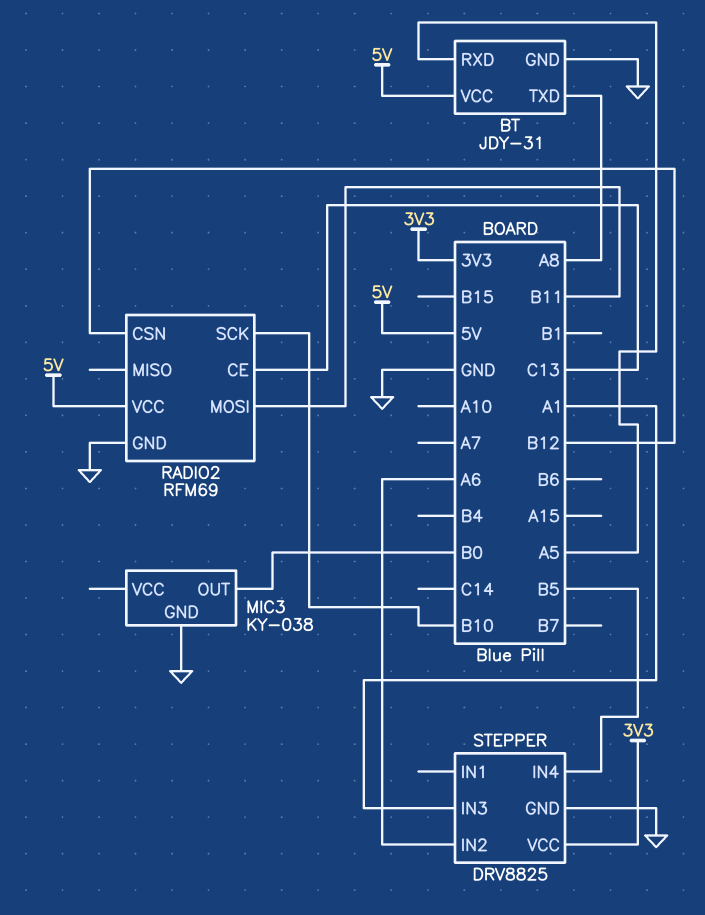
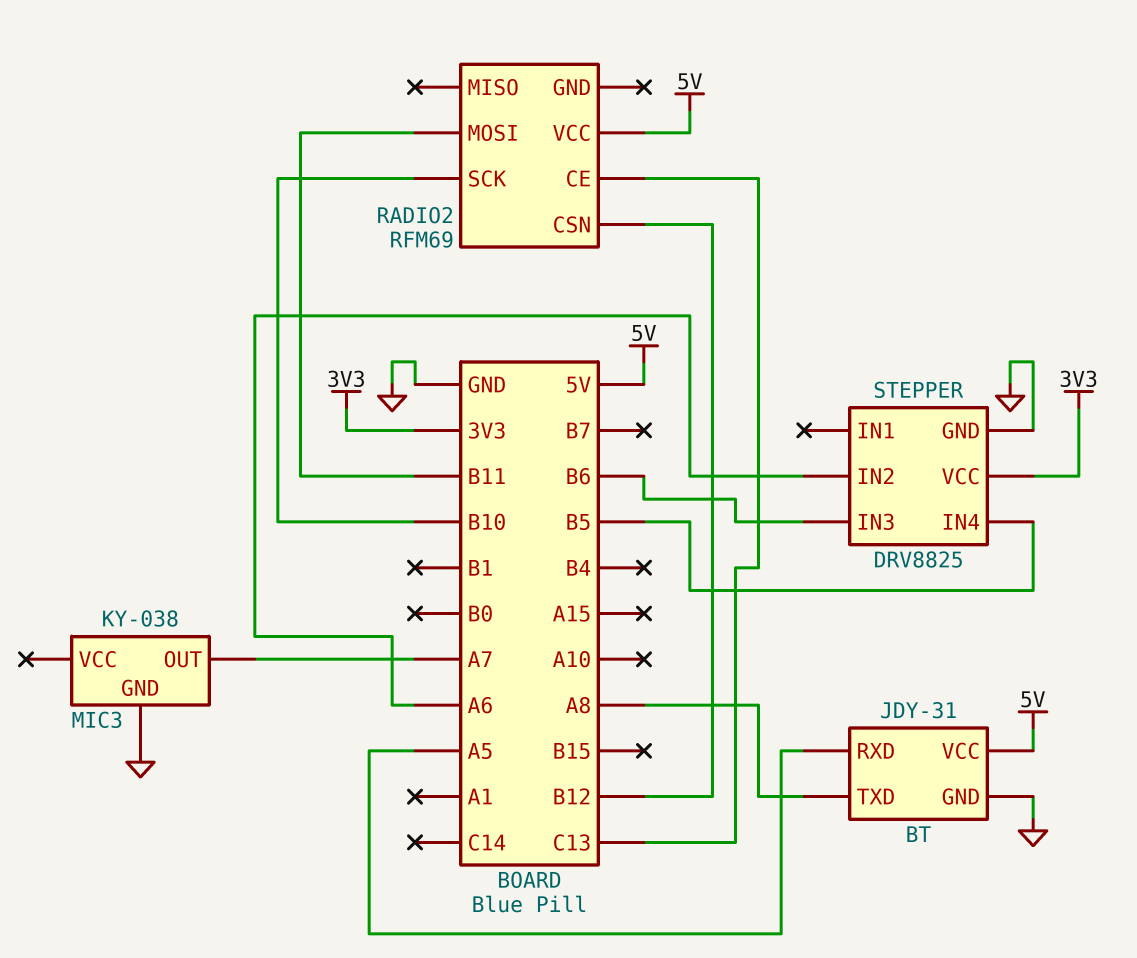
MIC3 pin OUT: B0 -> A7
RADIO2 pin GND: GND -> none
STEPPER pin IN3: A1 -> B6

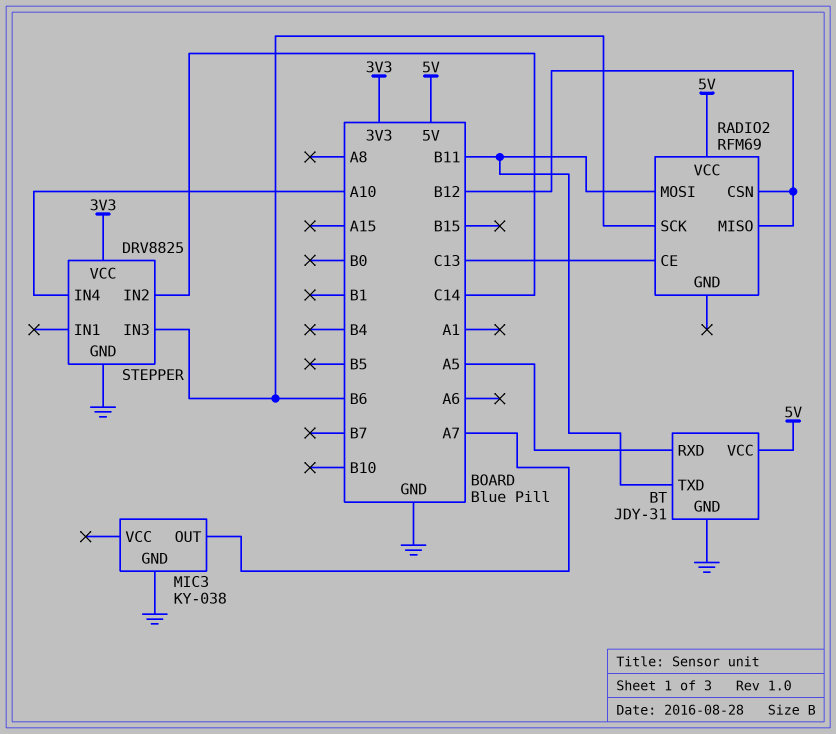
BT pin TXD: A8 -> B11
RADIO2 pin MISO: none -> B12
RADIO2 pin SCK: B10 -> B6
STEPPER pin IN2: A6 -> C14
STEPPER pin IN4: B5 -> A10

